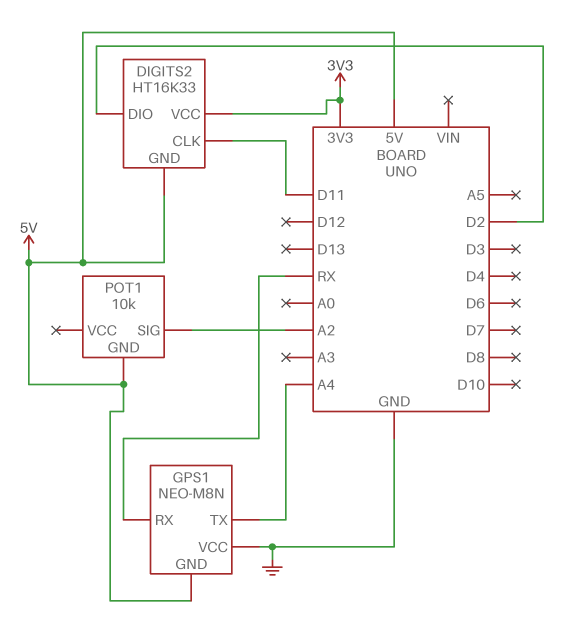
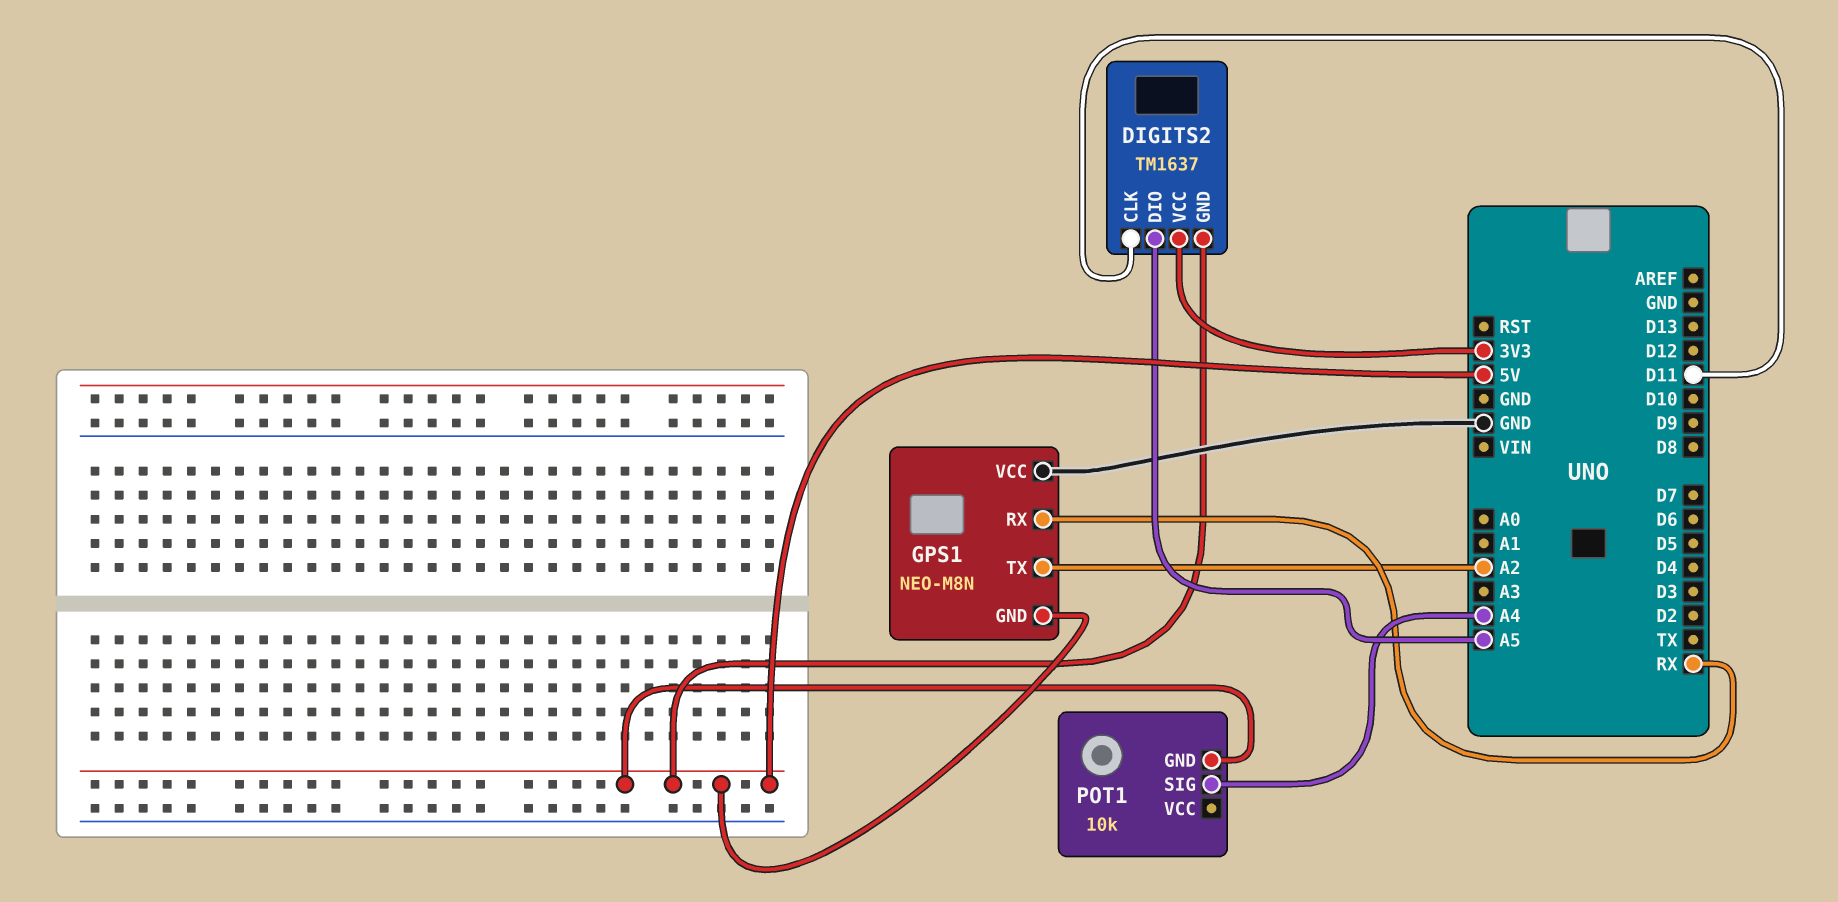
DIGITS2: HT16K33 -> TM1637
DIGITS2 pin DIO: D2 -> A5
GPS1 pin TX: A4 -> A2
POT1 pin SIG: A2 -> A4

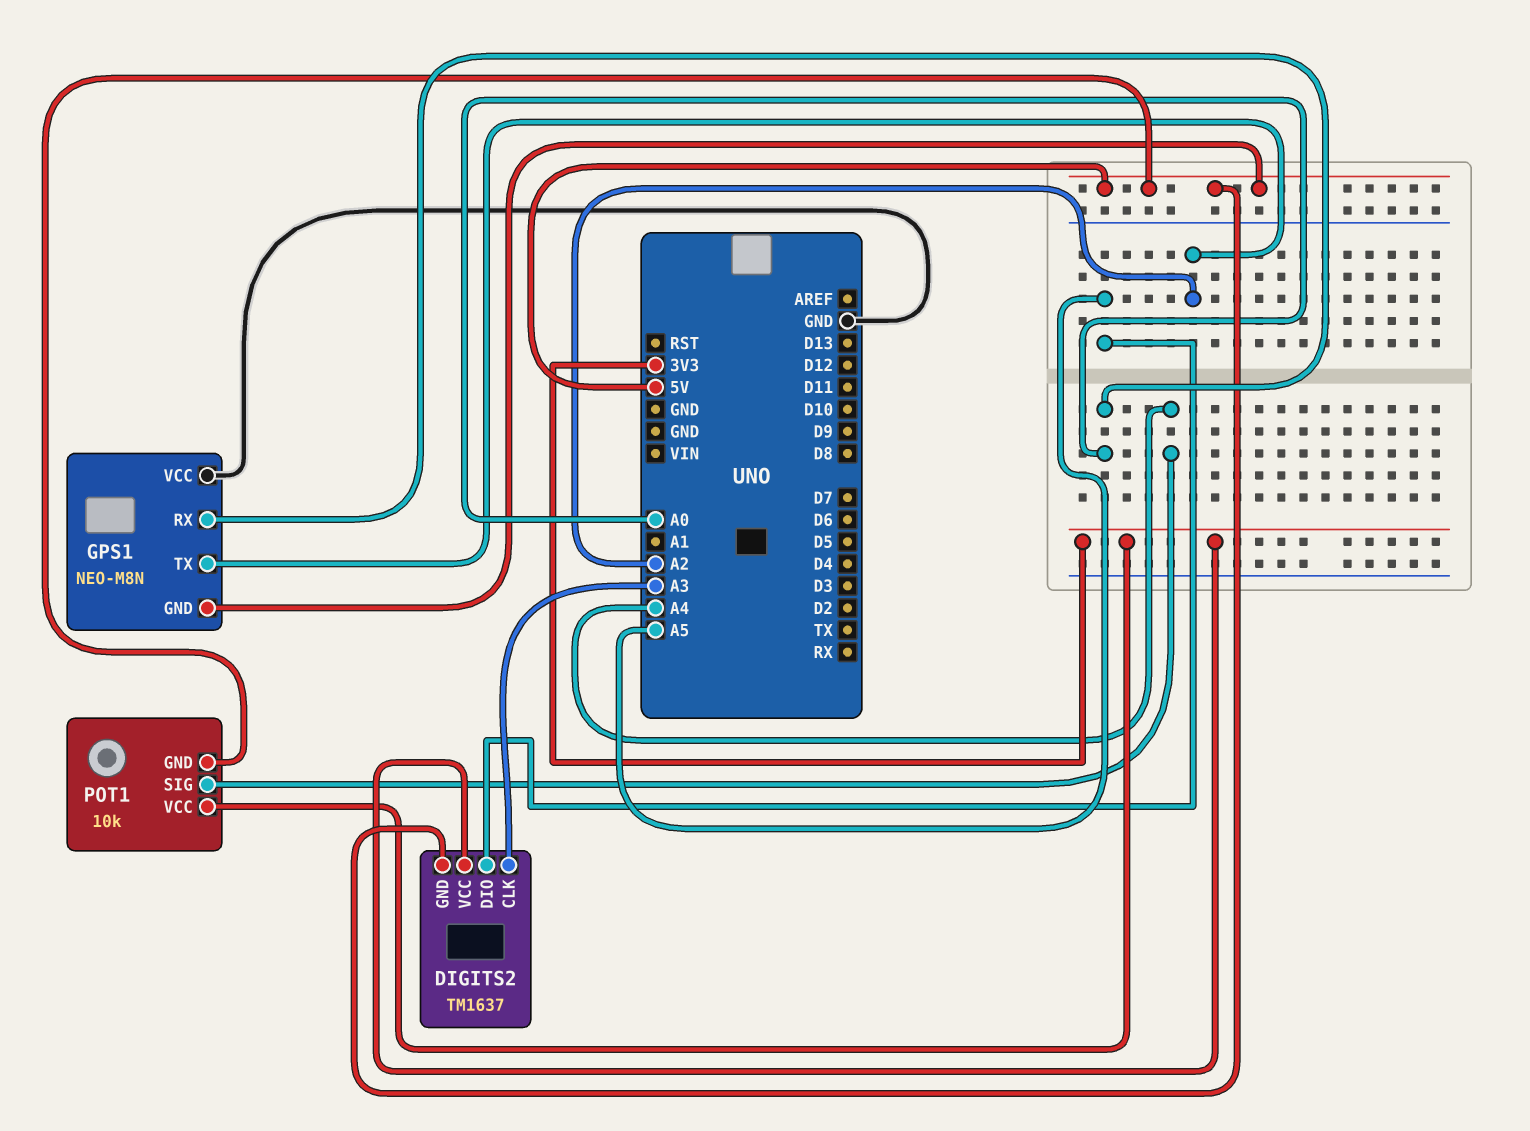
DIGITS2 pin CLK: D11 -> A3
GPS1 pin RX: RX -> A0
POT1 pin VCC: none -> 3V3

